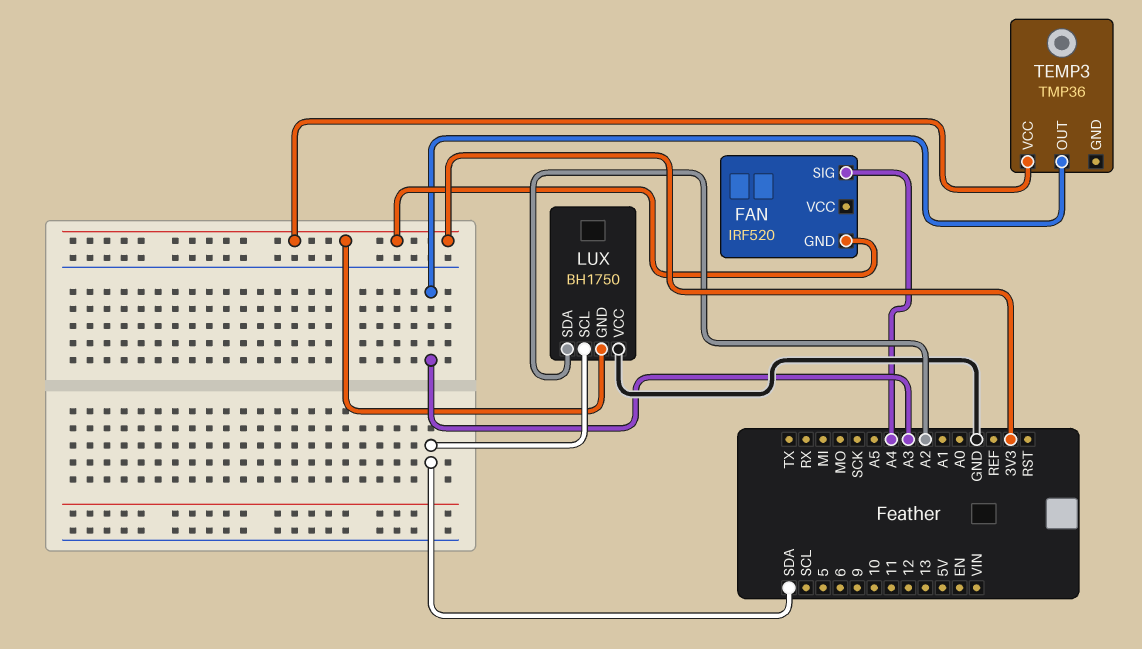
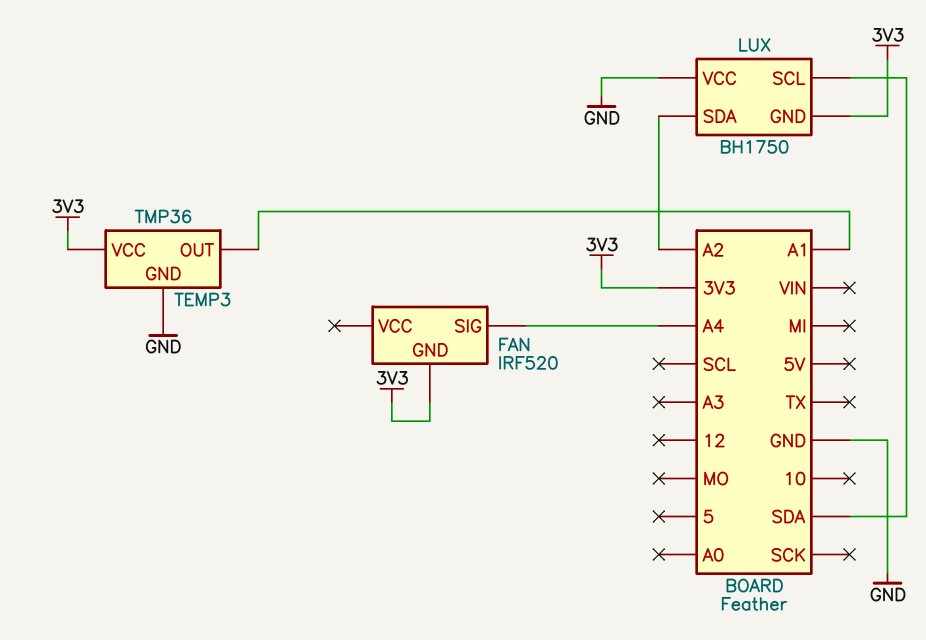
TEMP3 pin GND: none -> GND
TEMP3 pin OUT: A3 -> A1

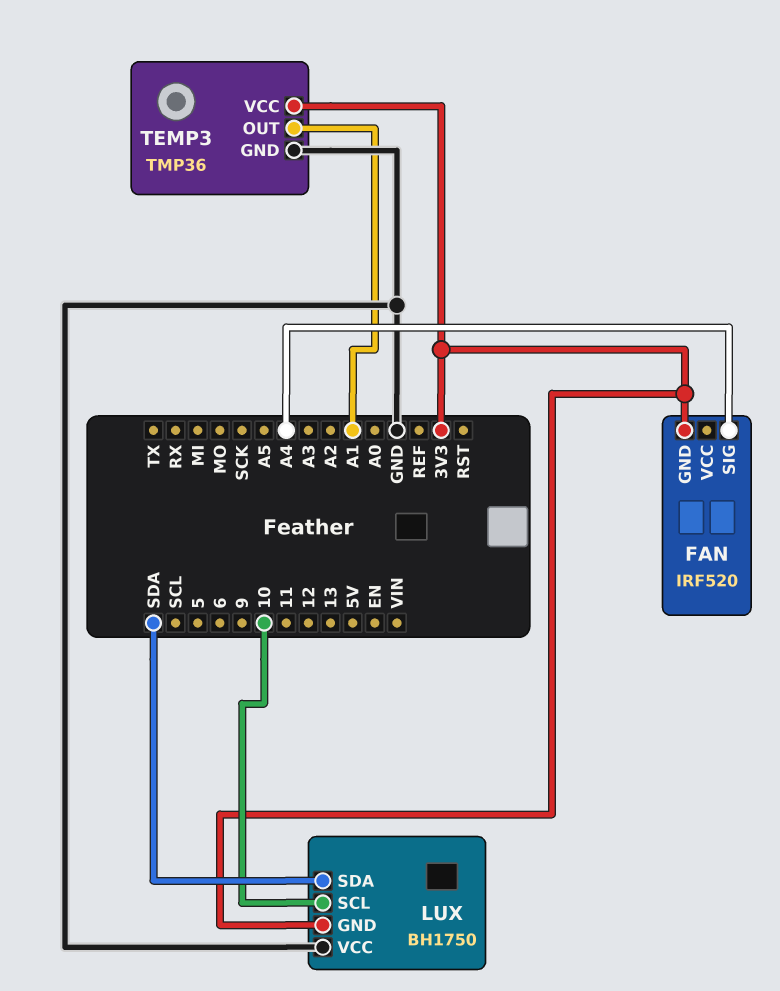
LUX pin SCL: SDA -> 10
LUX pin SDA: A2 -> SDA

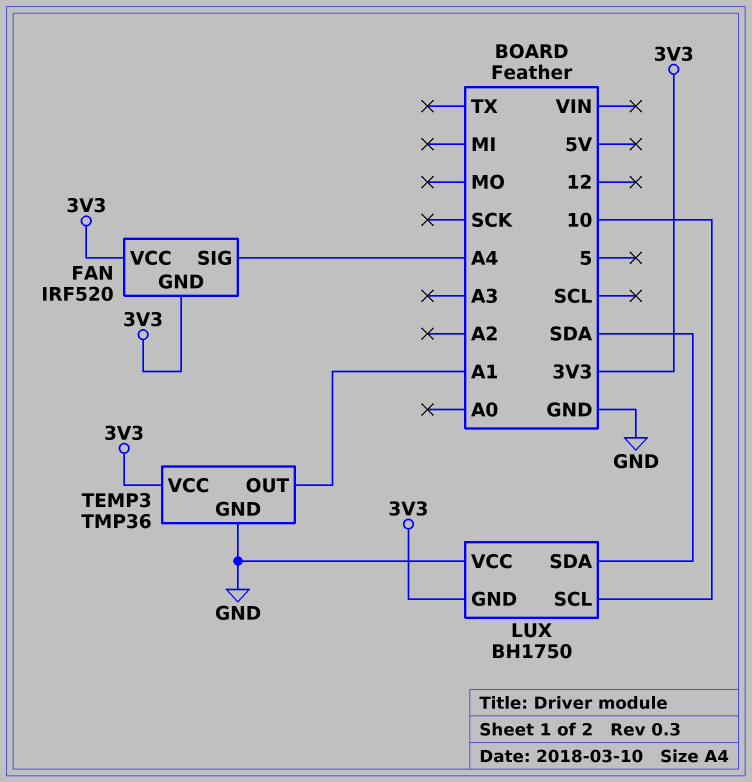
FAN pin VCC: none -> 3V3

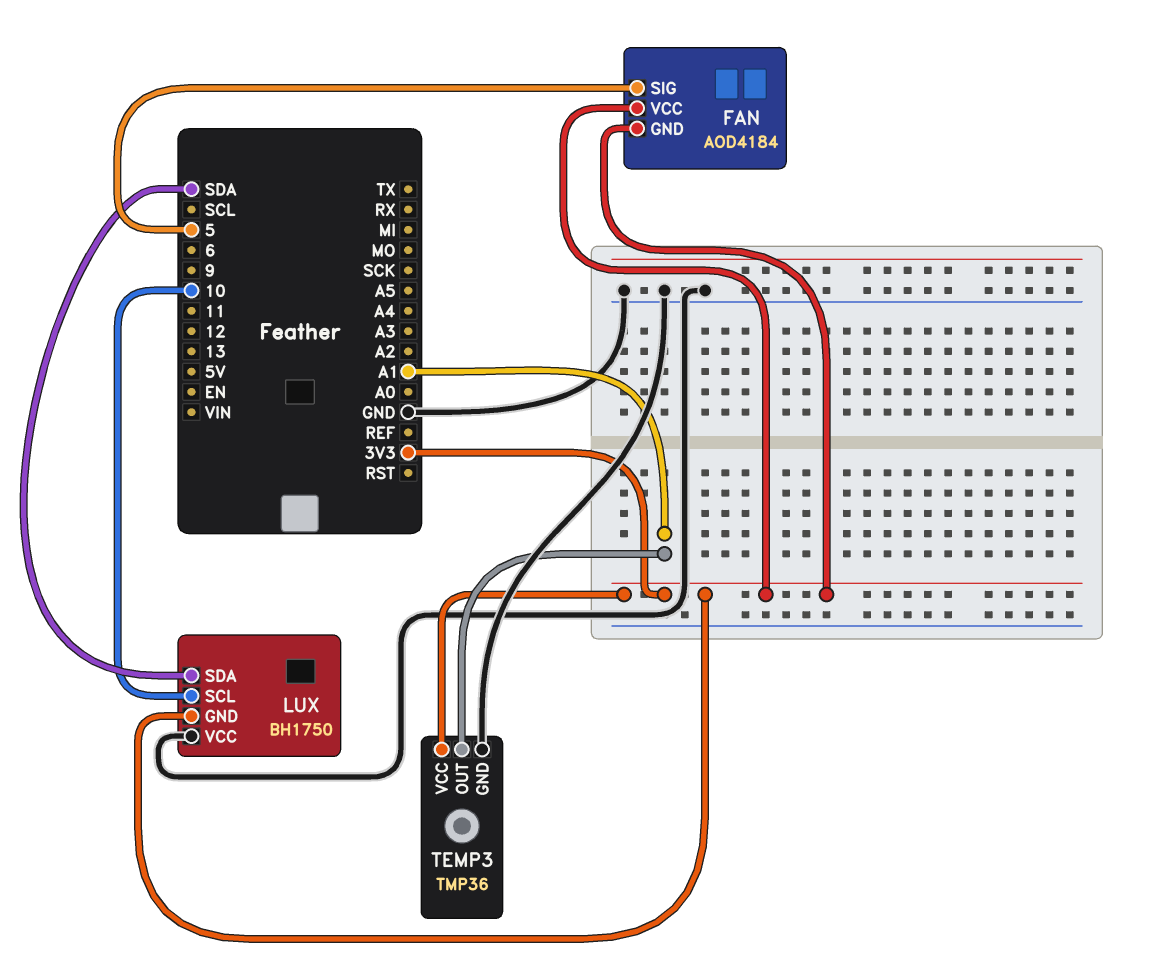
FAN: IRF520 -> AOD4184
FAN pin SIG: A4 -> 5

